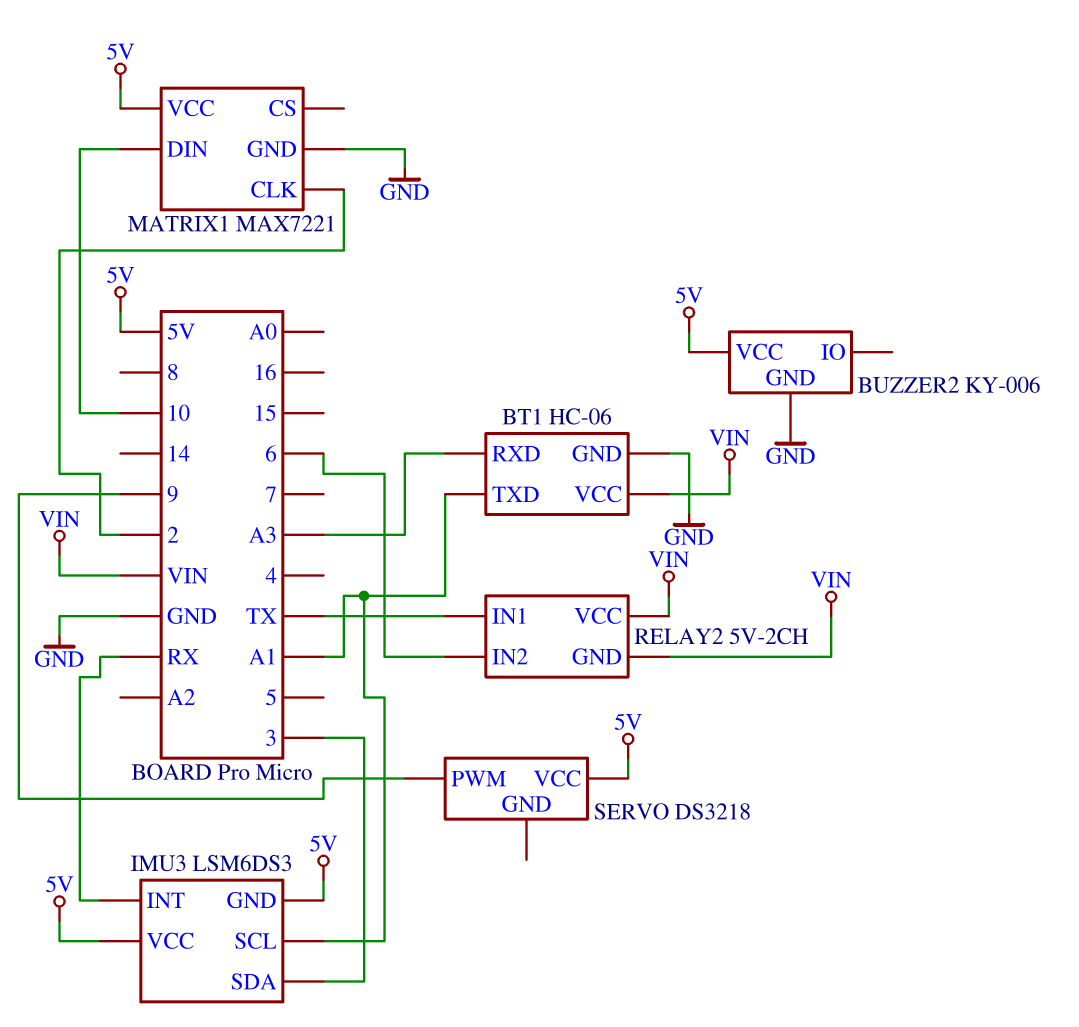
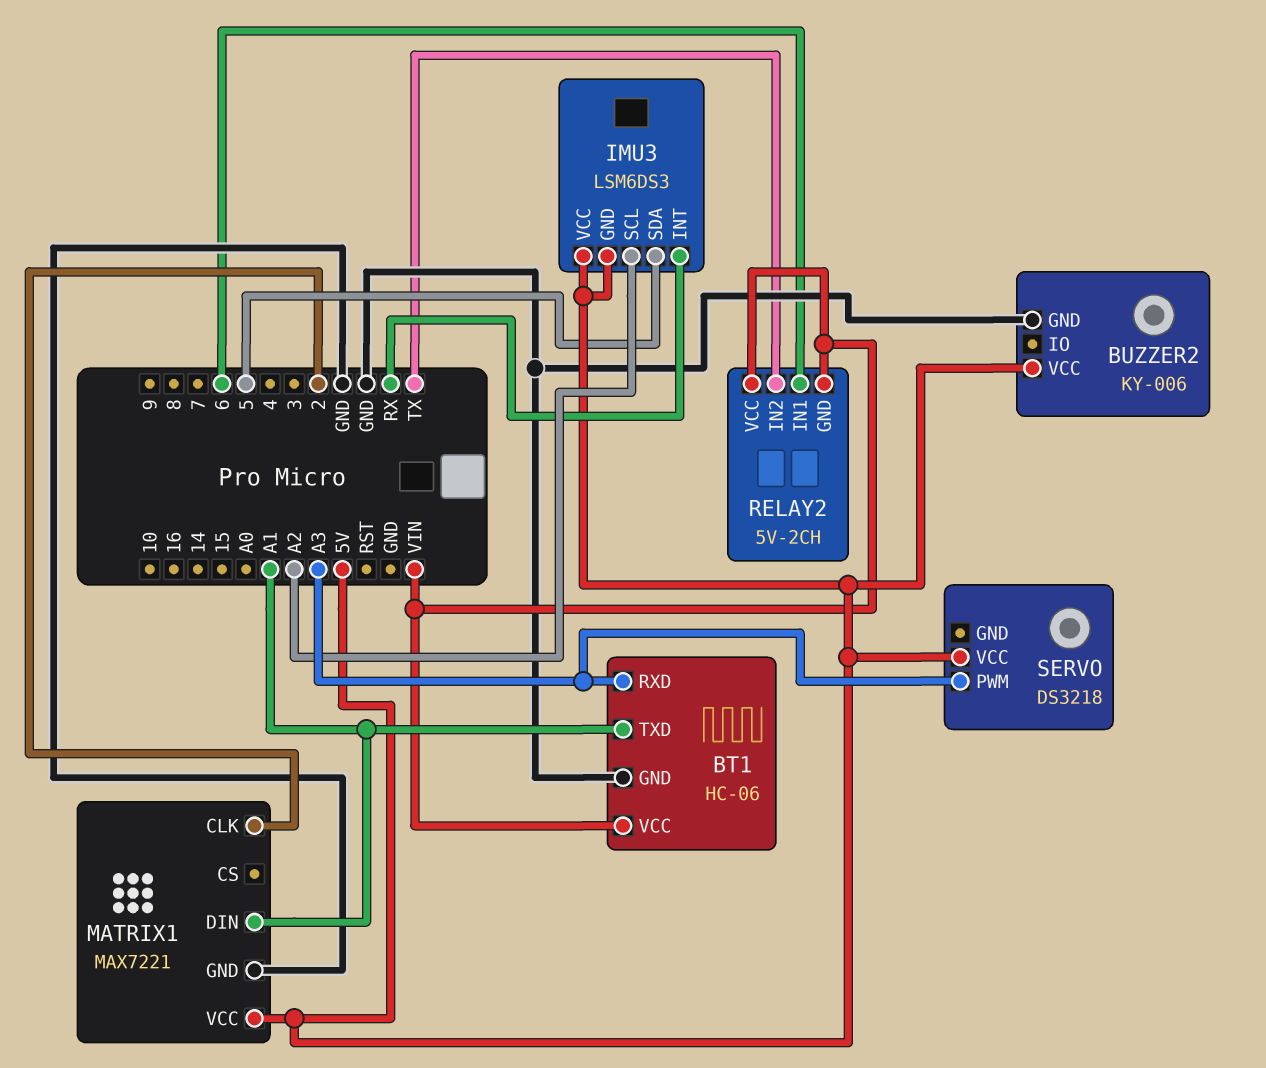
IMU3 pin SCL: A1 -> A2
IMU3 pin SDA: 3 -> 5
MATRIX1 pin DIN: 10 -> A1
RELAY2 pin IN1: TX -> 6
RELAY2 pin IN2: 6 -> TX
SERVO pin PWM: 9 -> A3

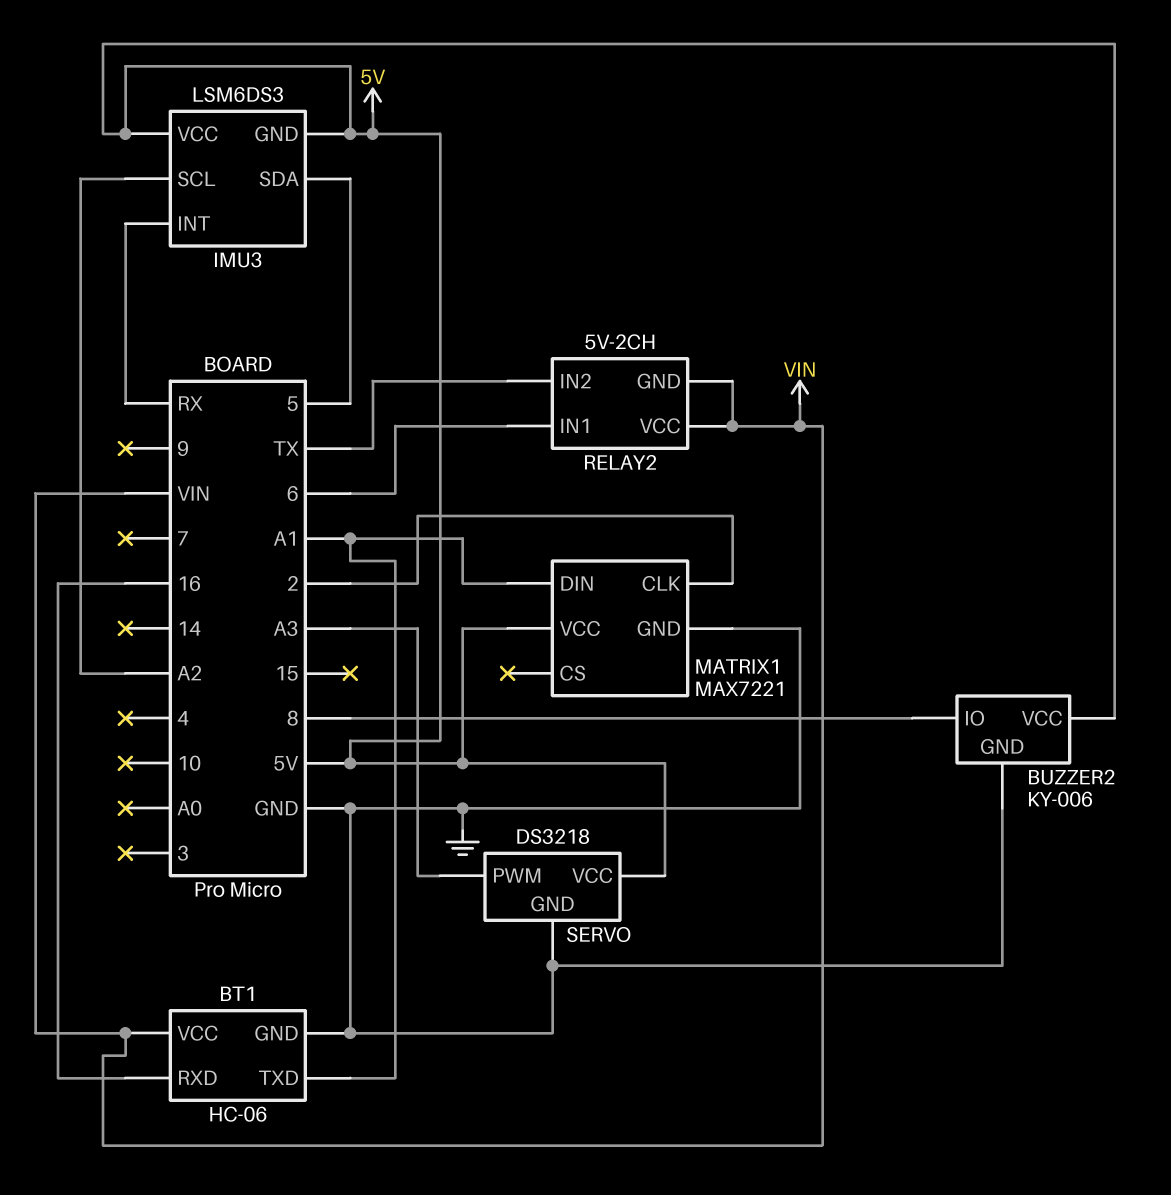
BT1 pin RXD: A3 -> 16
BUZZER2 pin IO: none -> 8
SERVO pin GND: none -> GND

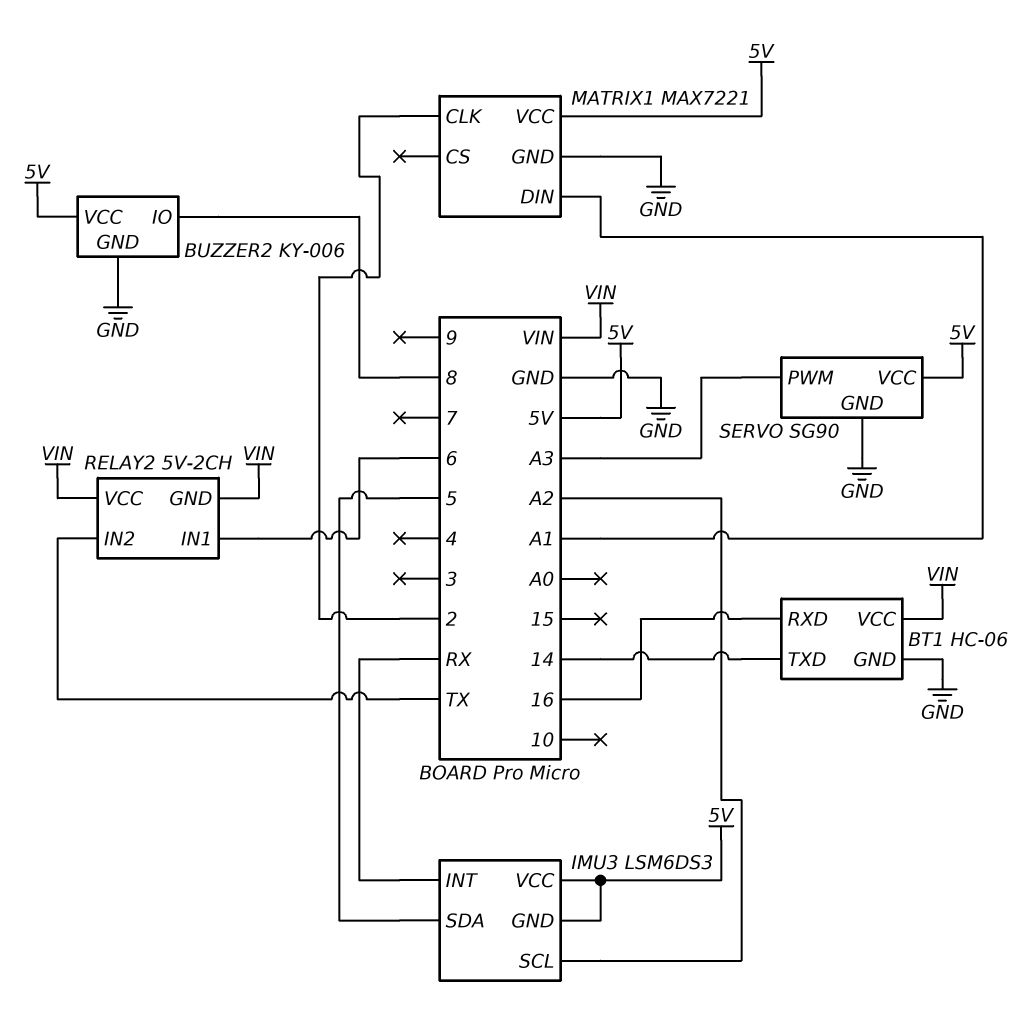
BT1 pin TXD: A1 -> 14
SERVO: DS3218 -> SG90

